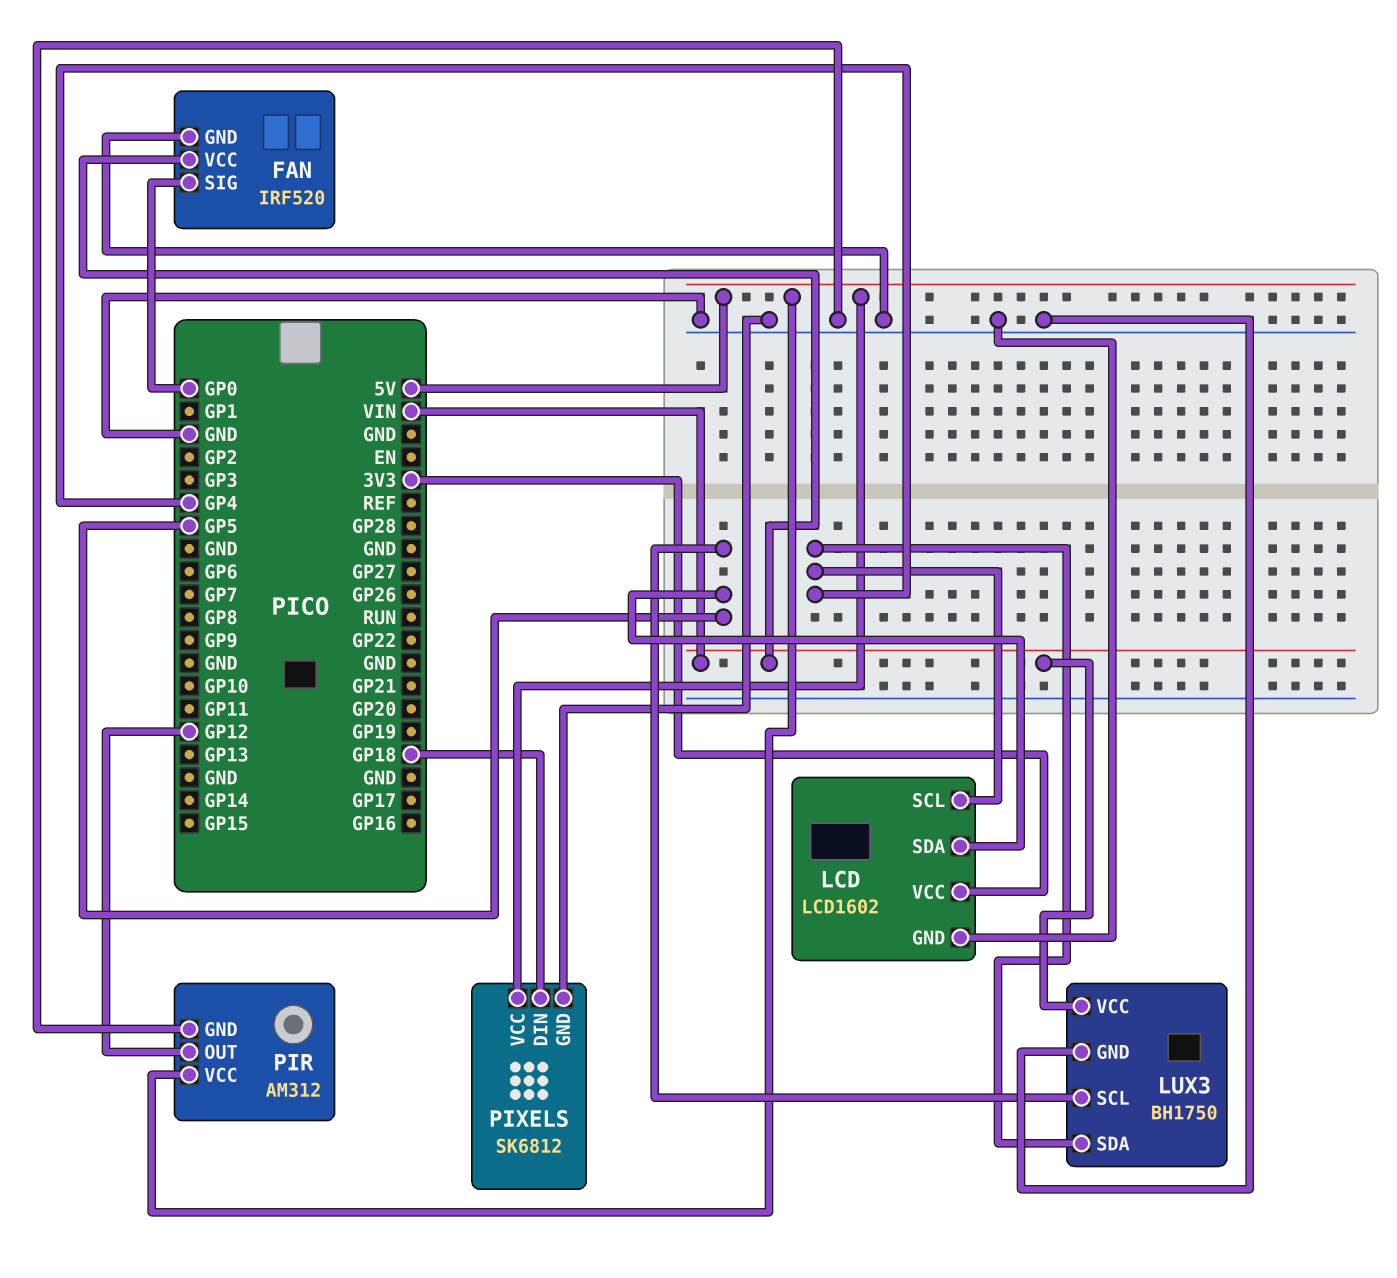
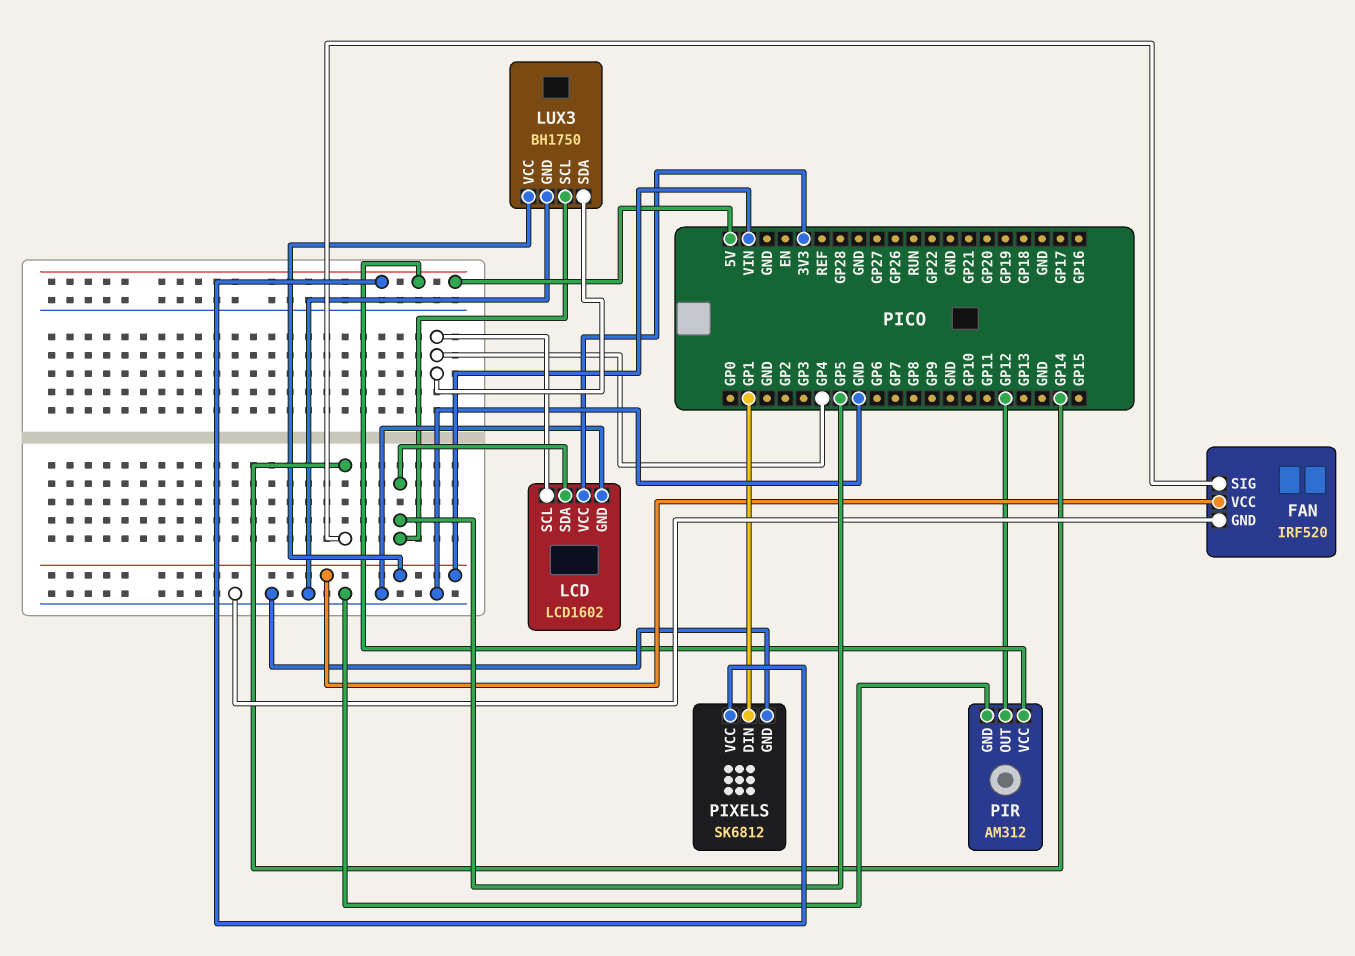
FAN pin SIG: GP0 -> GP14
PIXELS pin DIN: GP18 -> GP1

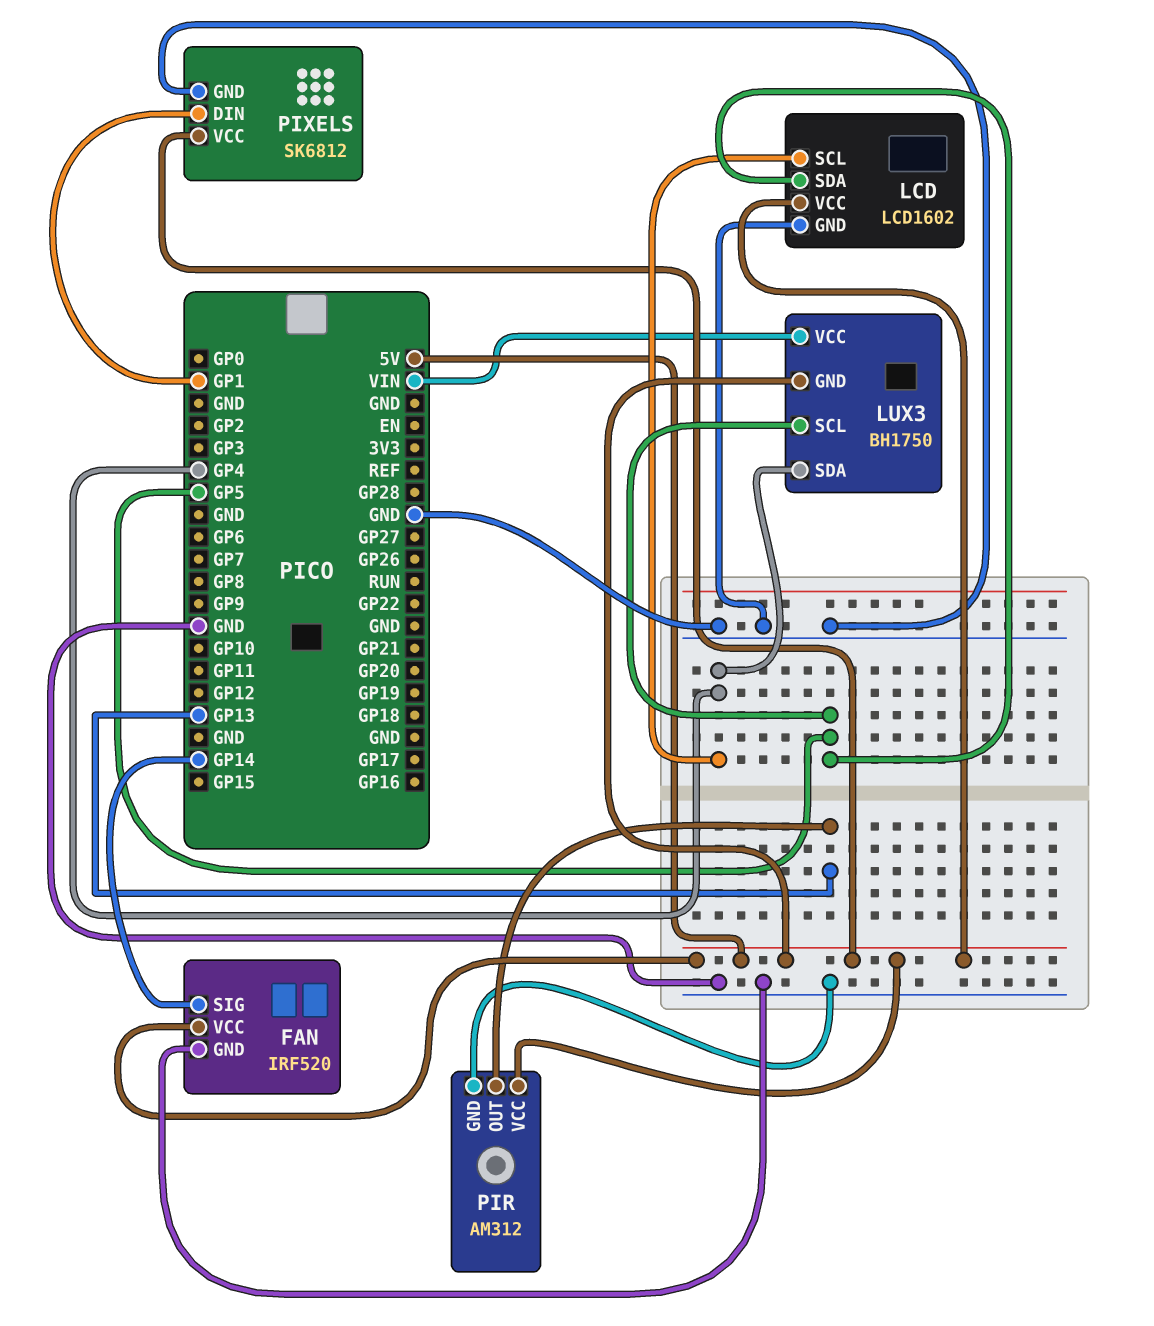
FAN pin VCC: VIN -> 5V
LCD pin VCC: 3V3 -> 5V
LUX3 pin GND: GND -> 5V
PIR pin OUT: GP12 -> GP13

